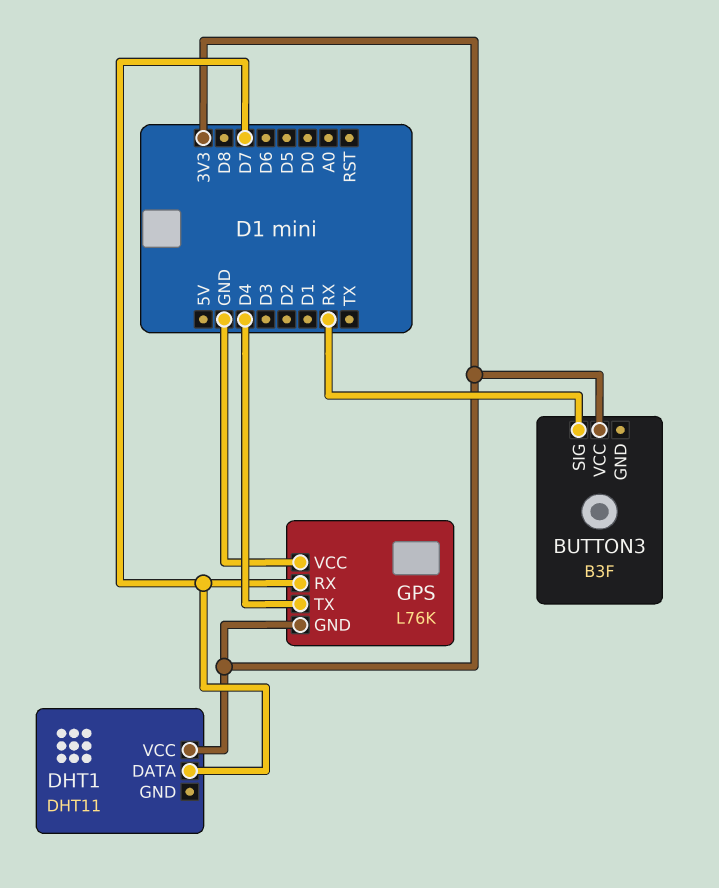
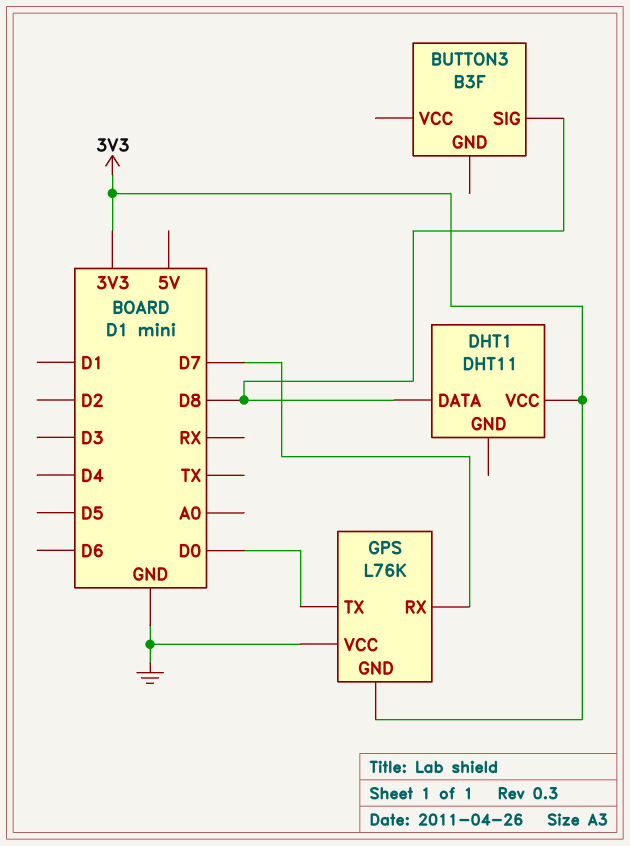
BUTTON3 pin SIG: RX -> D8
BUTTON3 pin VCC: 3V3 -> none
DHT1 pin DATA: D7 -> D8
GPS pin TX: D4 -> D0

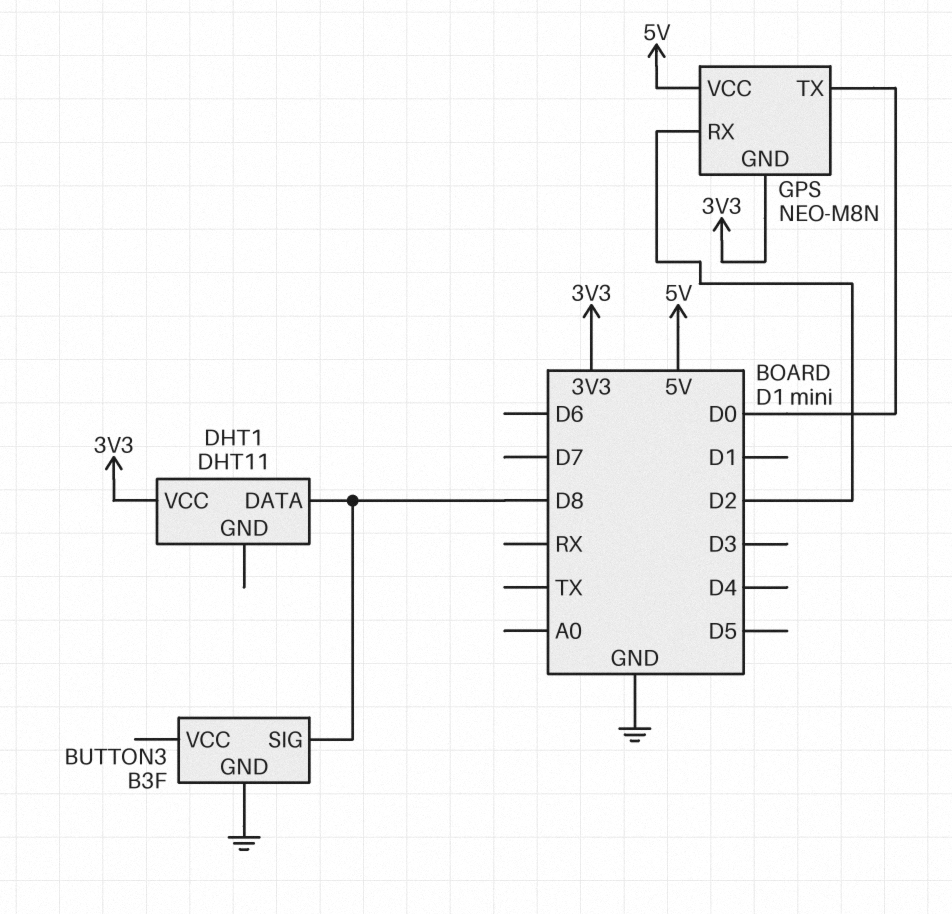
BUTTON3 pin GND: none -> GND
GPS: L76K -> NEO-M8N
GPS pin RX: D7 -> D2
GPS pin VCC: GND -> 5V

